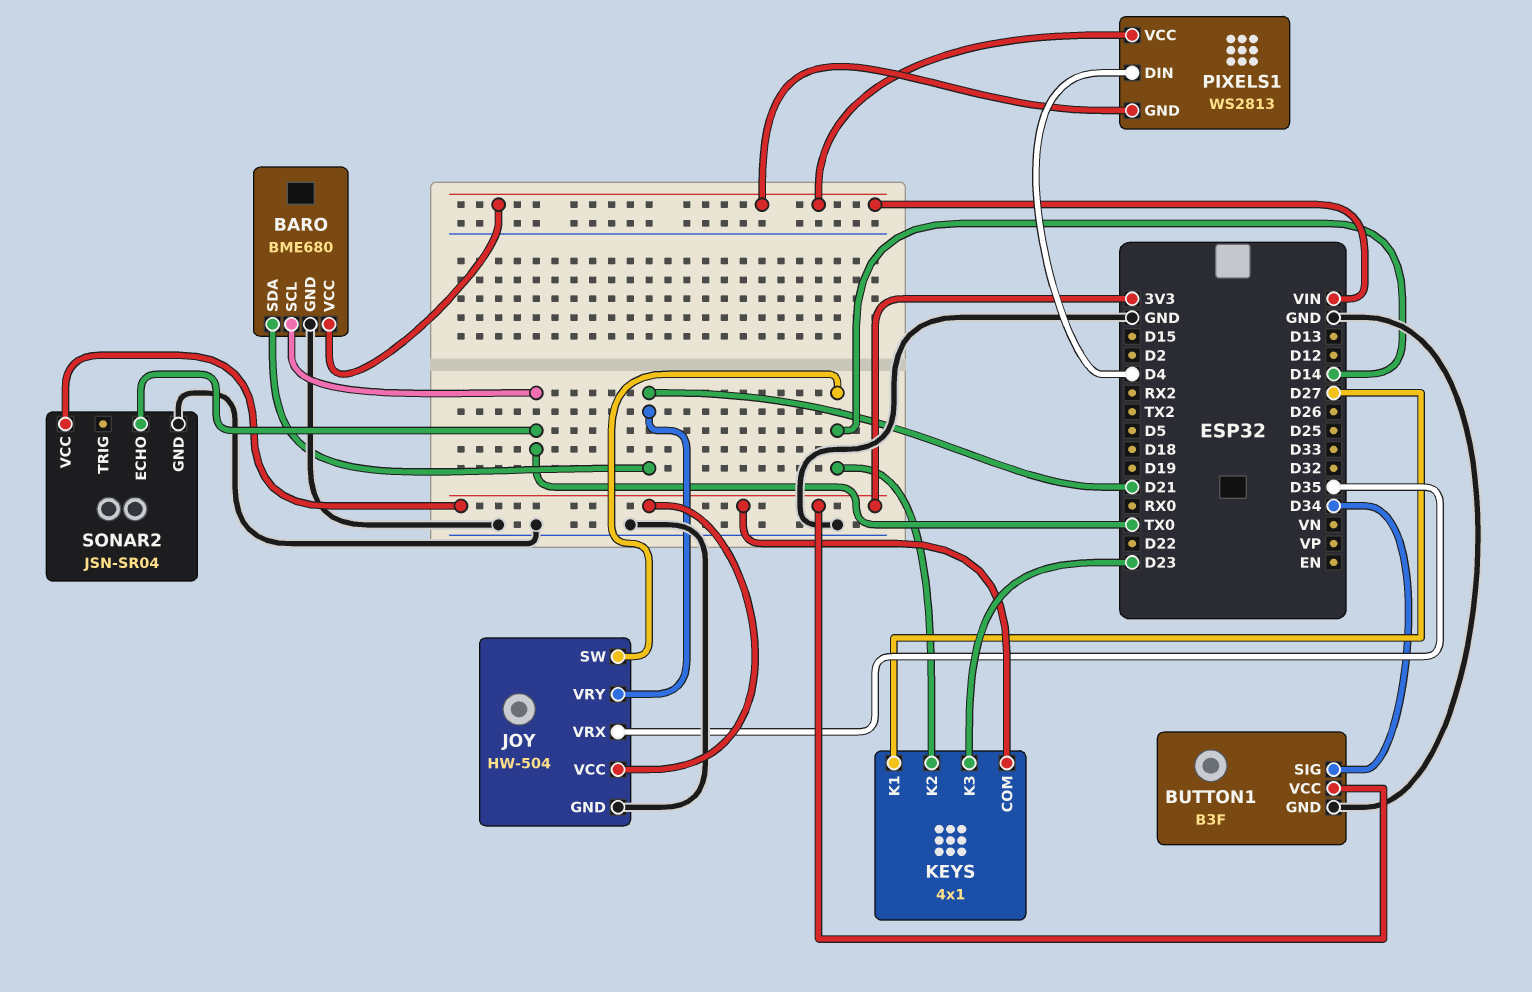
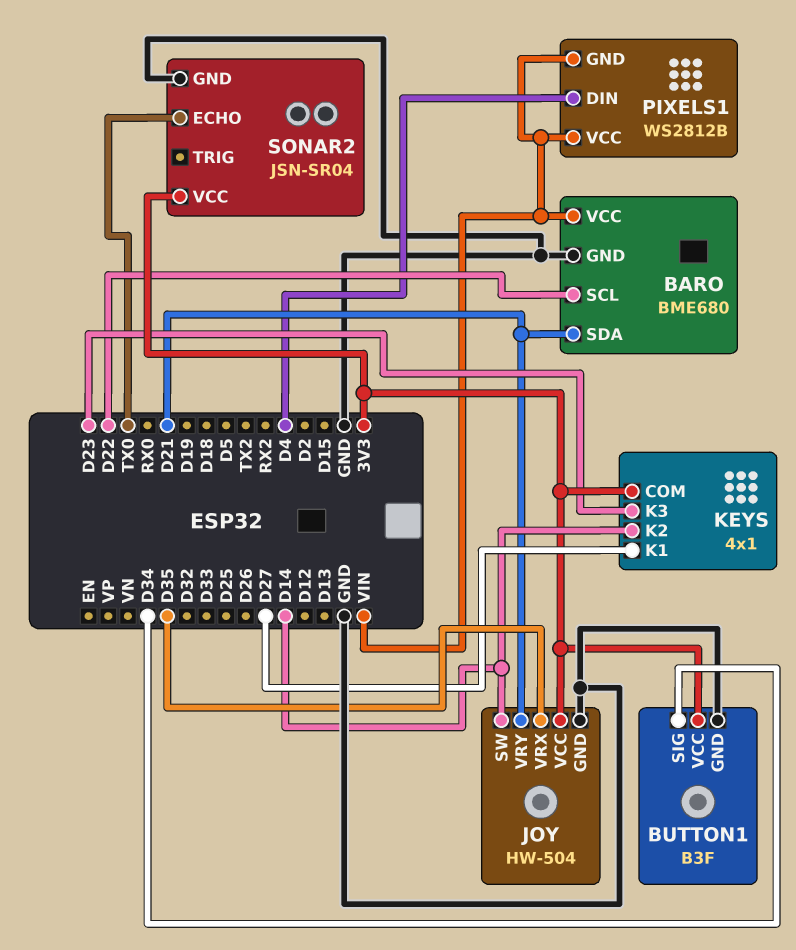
BARO pin SCL: TX0 -> D22
PIXELS1: WS2813 -> WS2812B

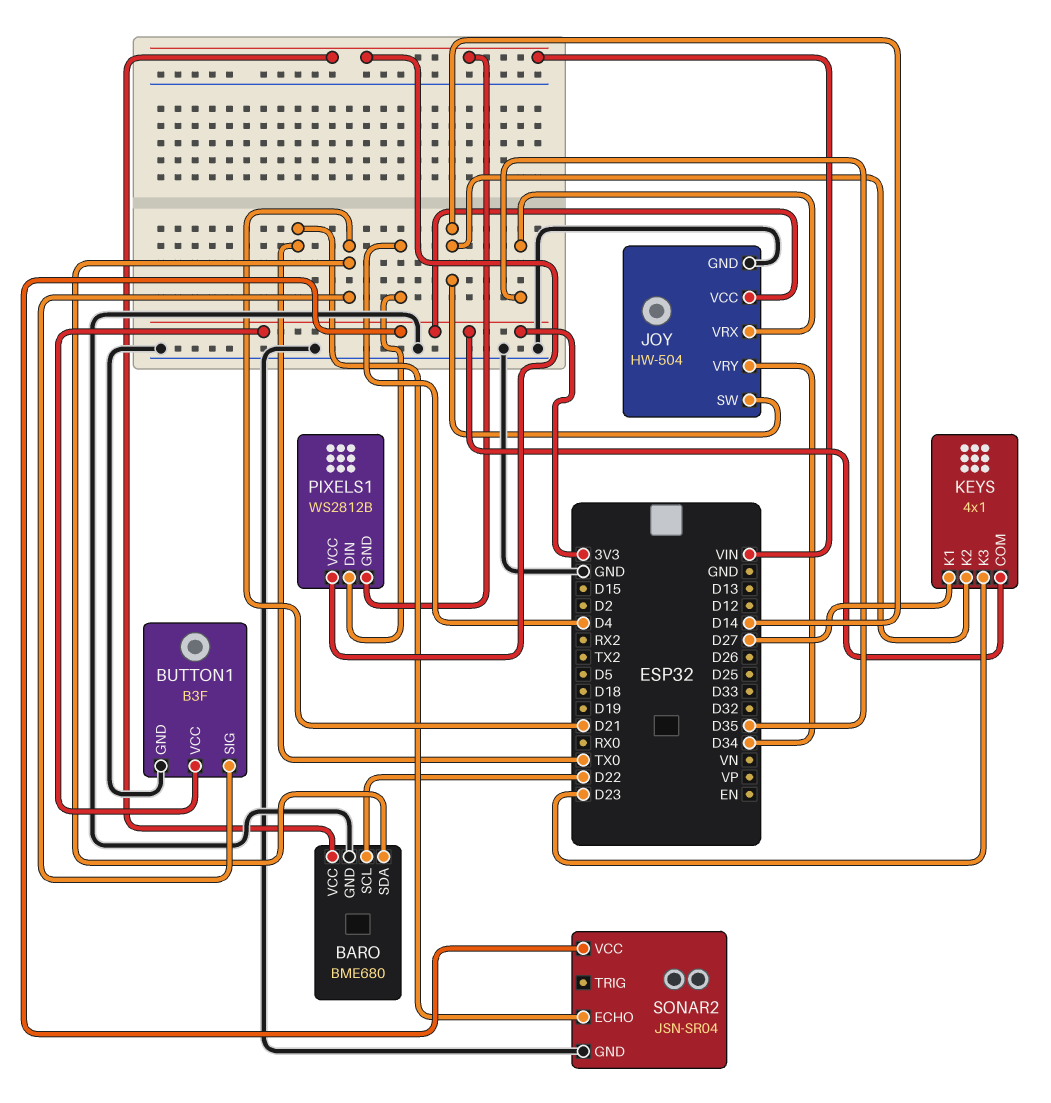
BUTTON1 pin SIG: D34 -> D21
JOY pin VRY: D21 -> D34

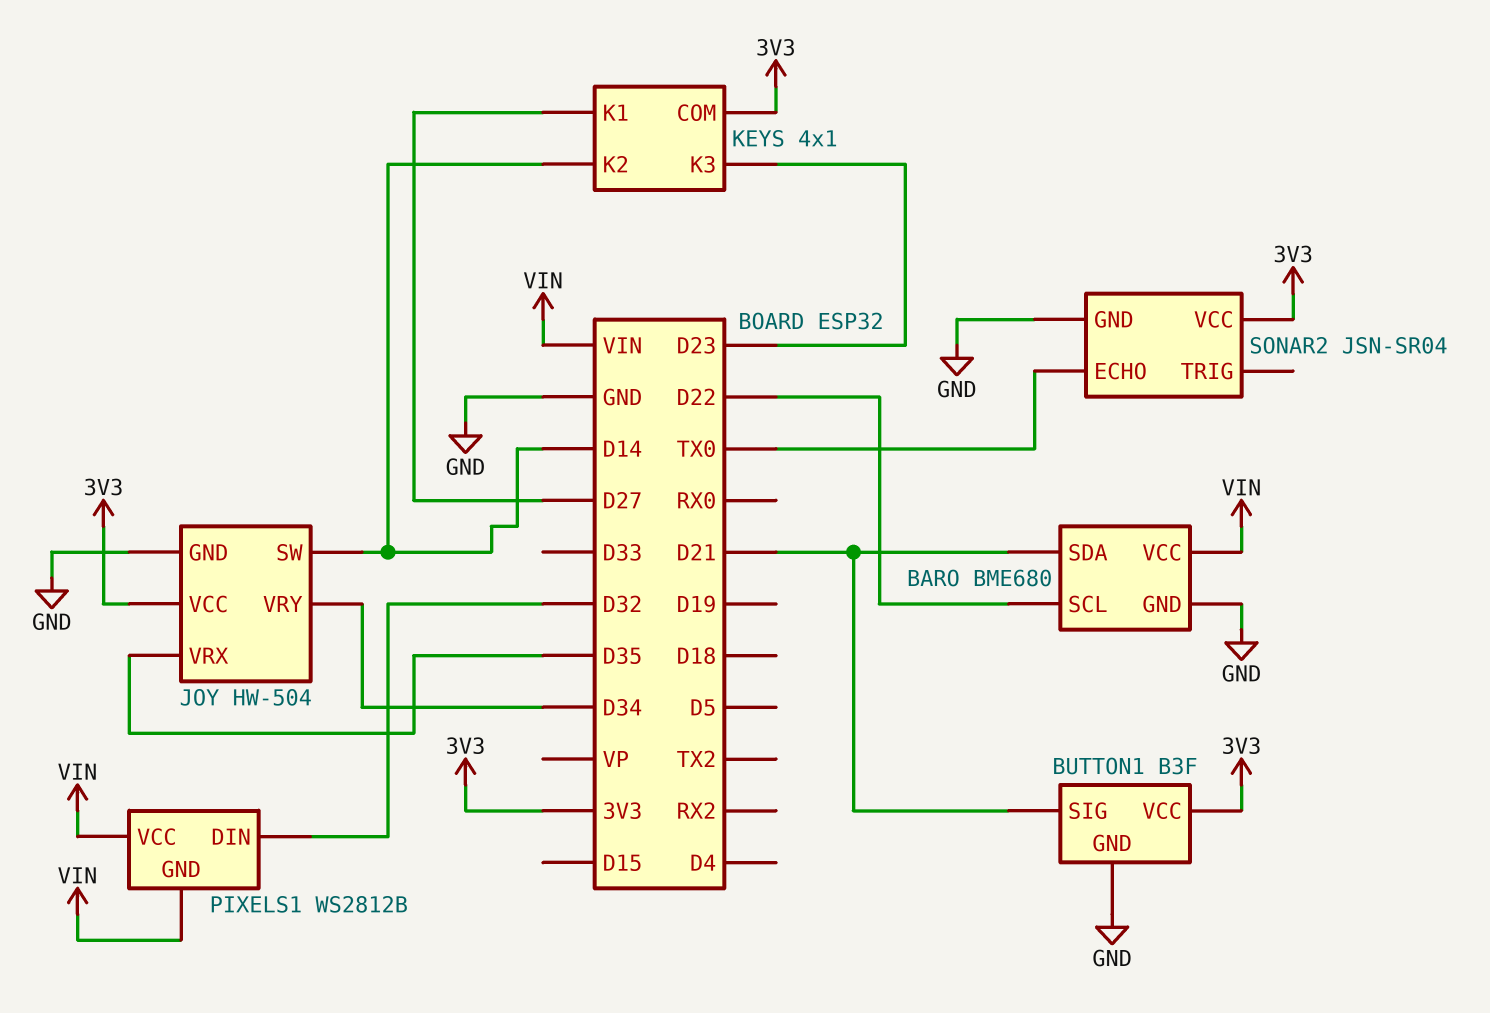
PIXELS1 pin DIN: D4 -> D32

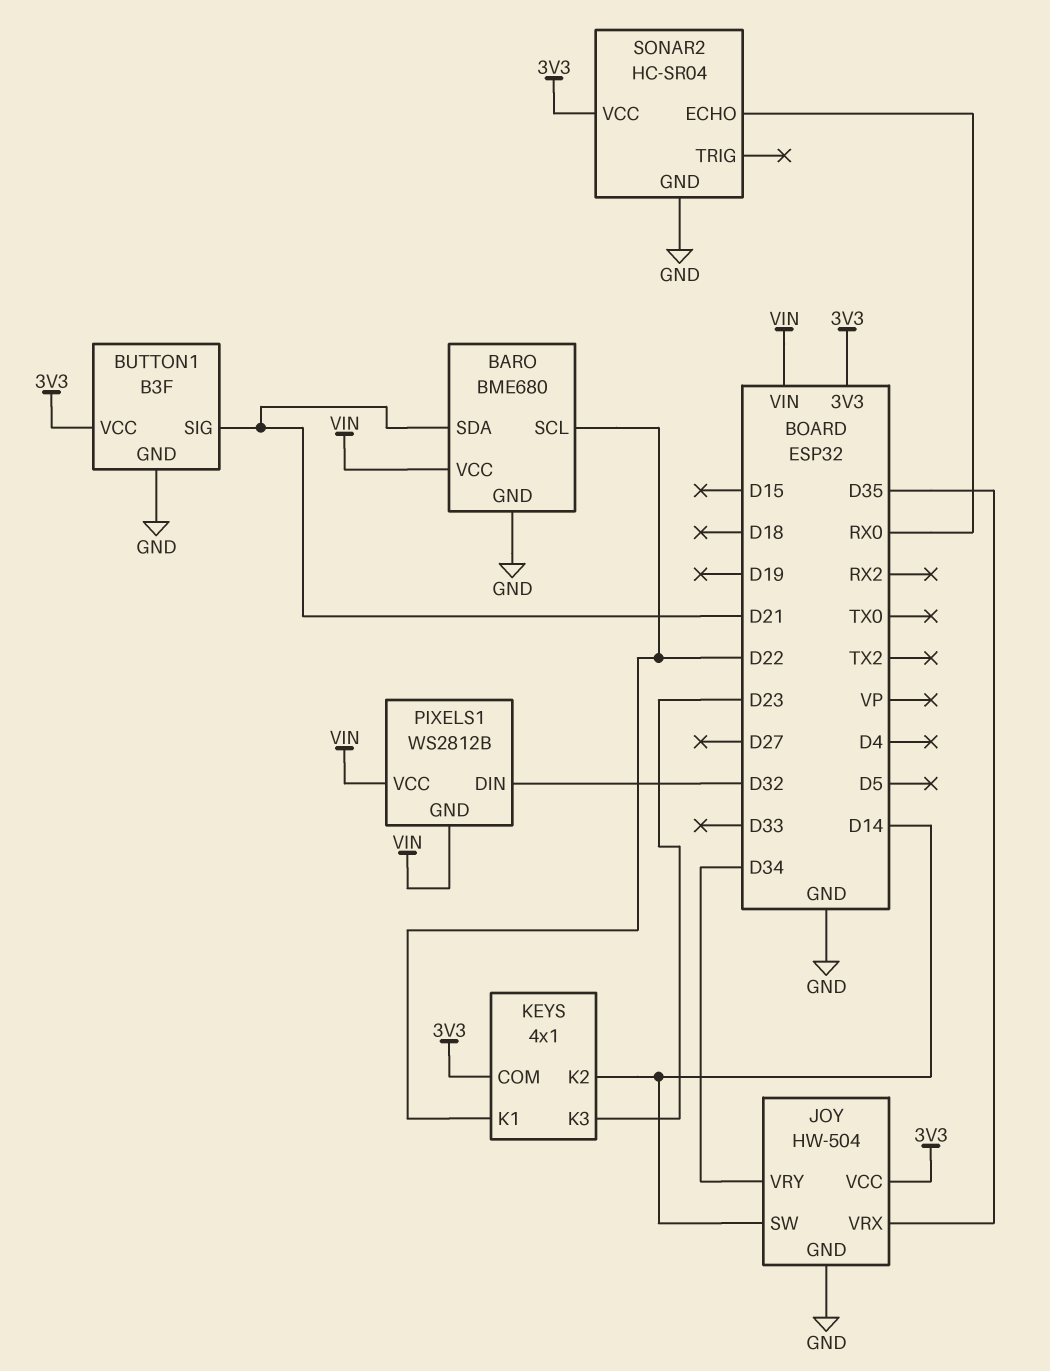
KEYS pin K1: D27 -> D22
SONAR2: JSN-SR04 -> HC-SR04
SONAR2 pin ECHO: TX0 -> RX0

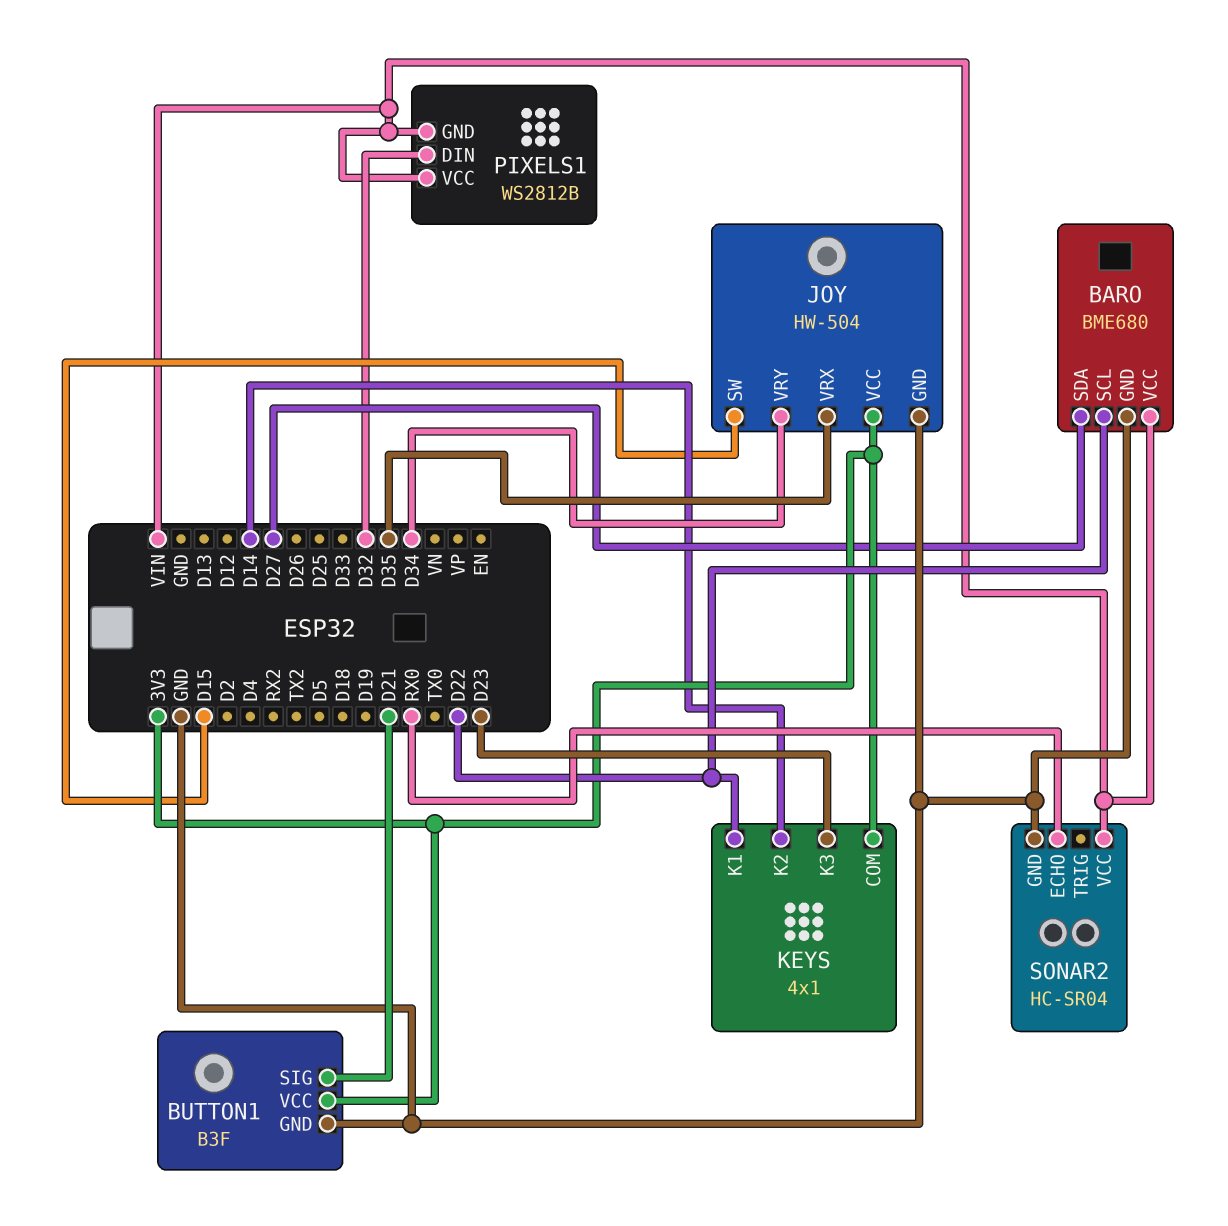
BARO pin SDA: D21 -> D27
JOY pin SW: D14 -> D15
SONAR2 pin VCC: 3V3 -> VIN

